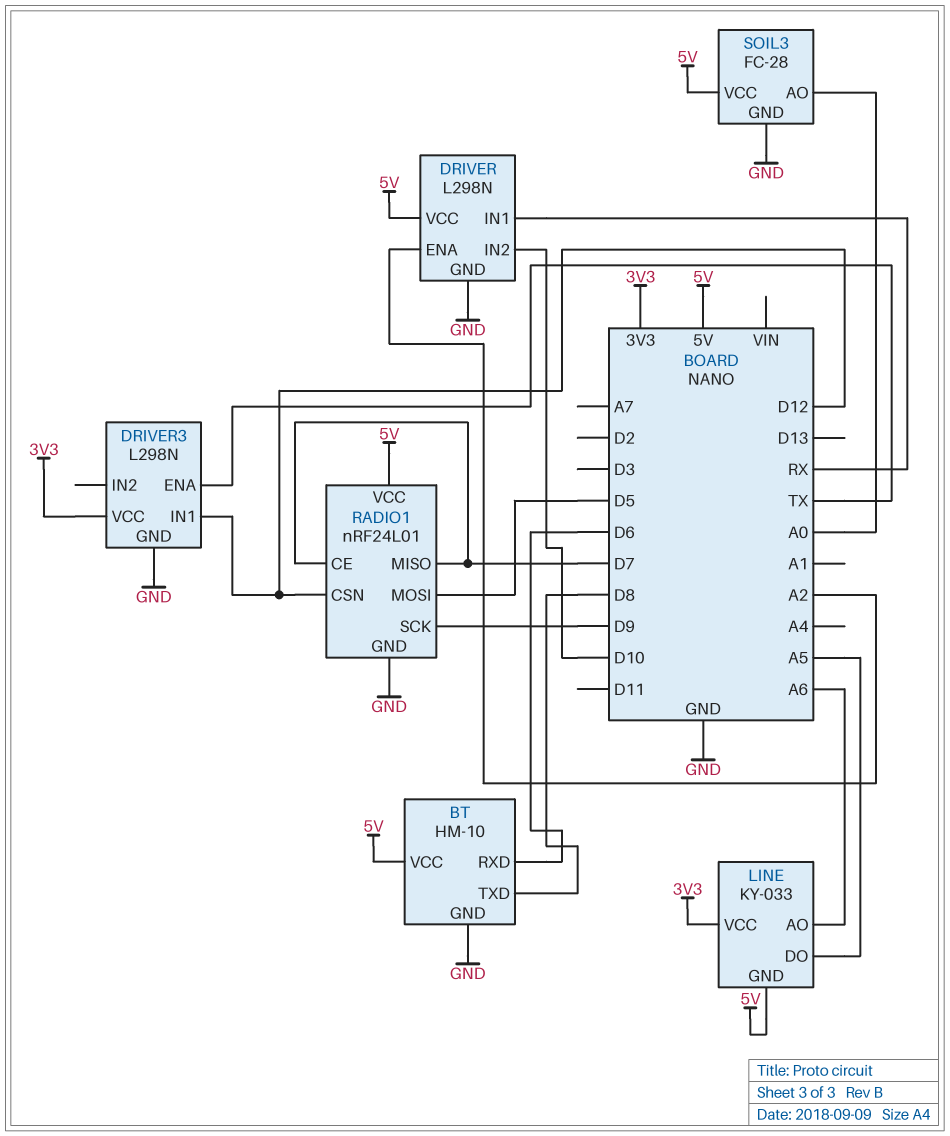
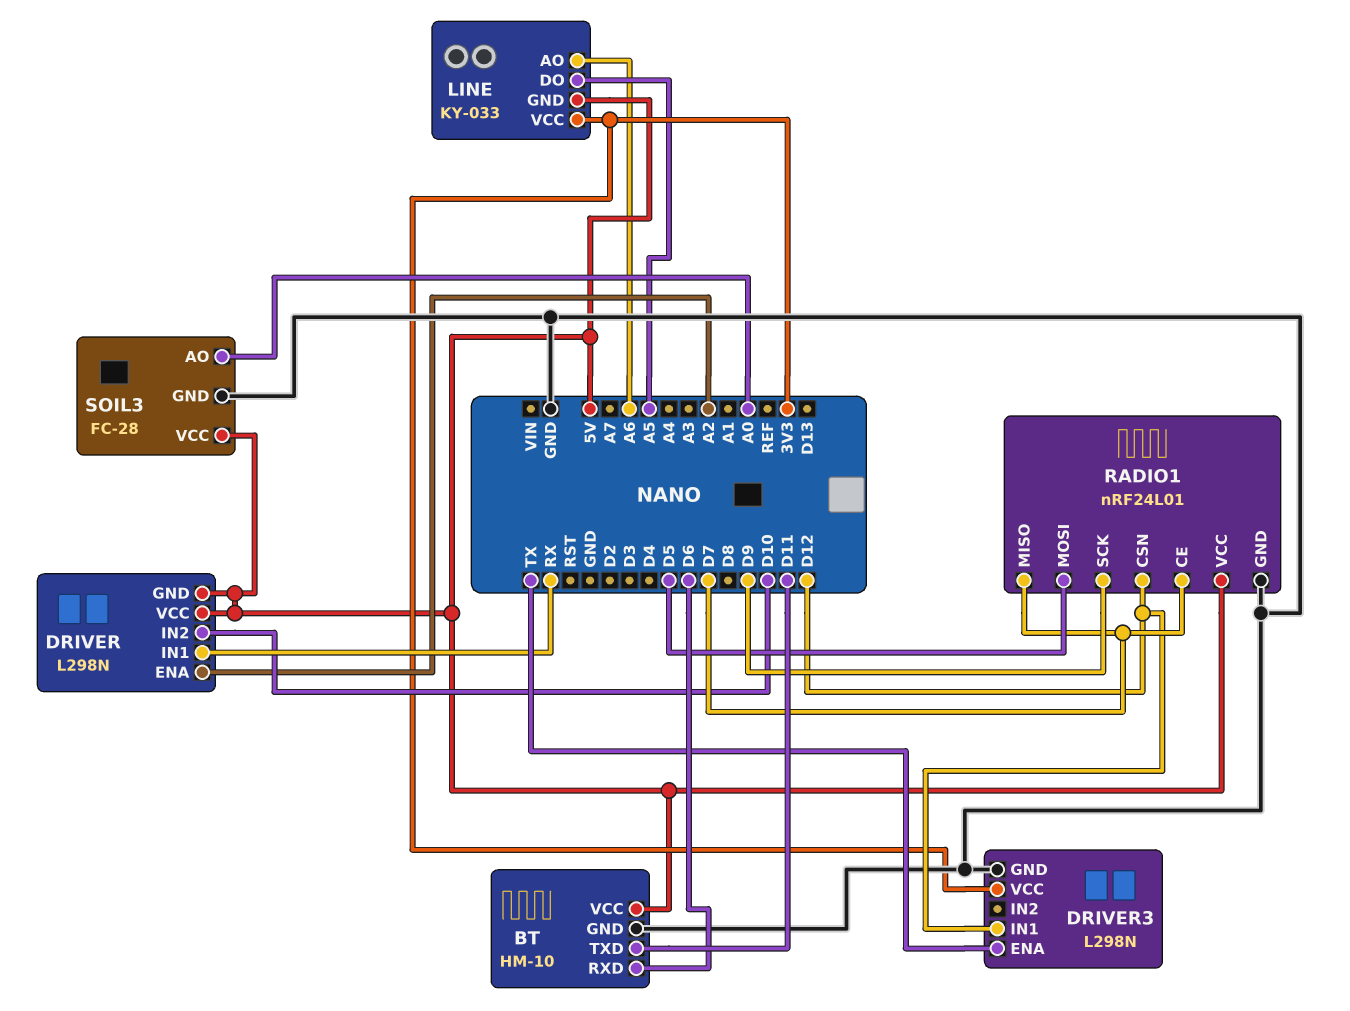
BT pin TXD: D8 -> D11
DRIVER pin GND: GND -> 5V

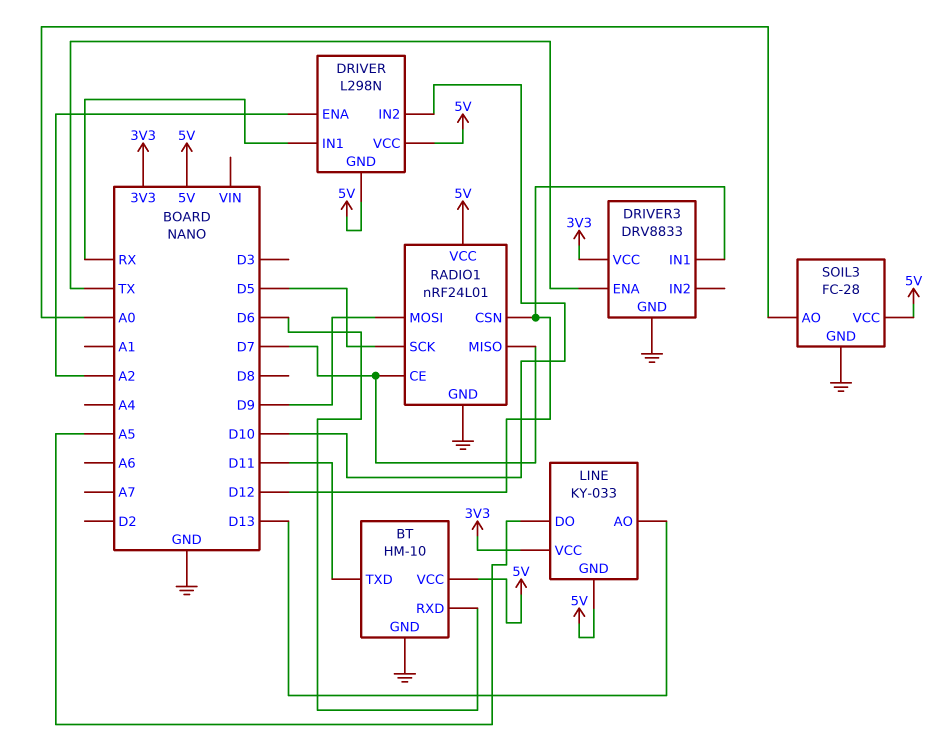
DRIVER3: L298N -> DRV8833
LINE pin AO: A6 -> D13
RADIO1 pin MOSI: D5 -> D9
RADIO1 pin SCK: D9 -> D5

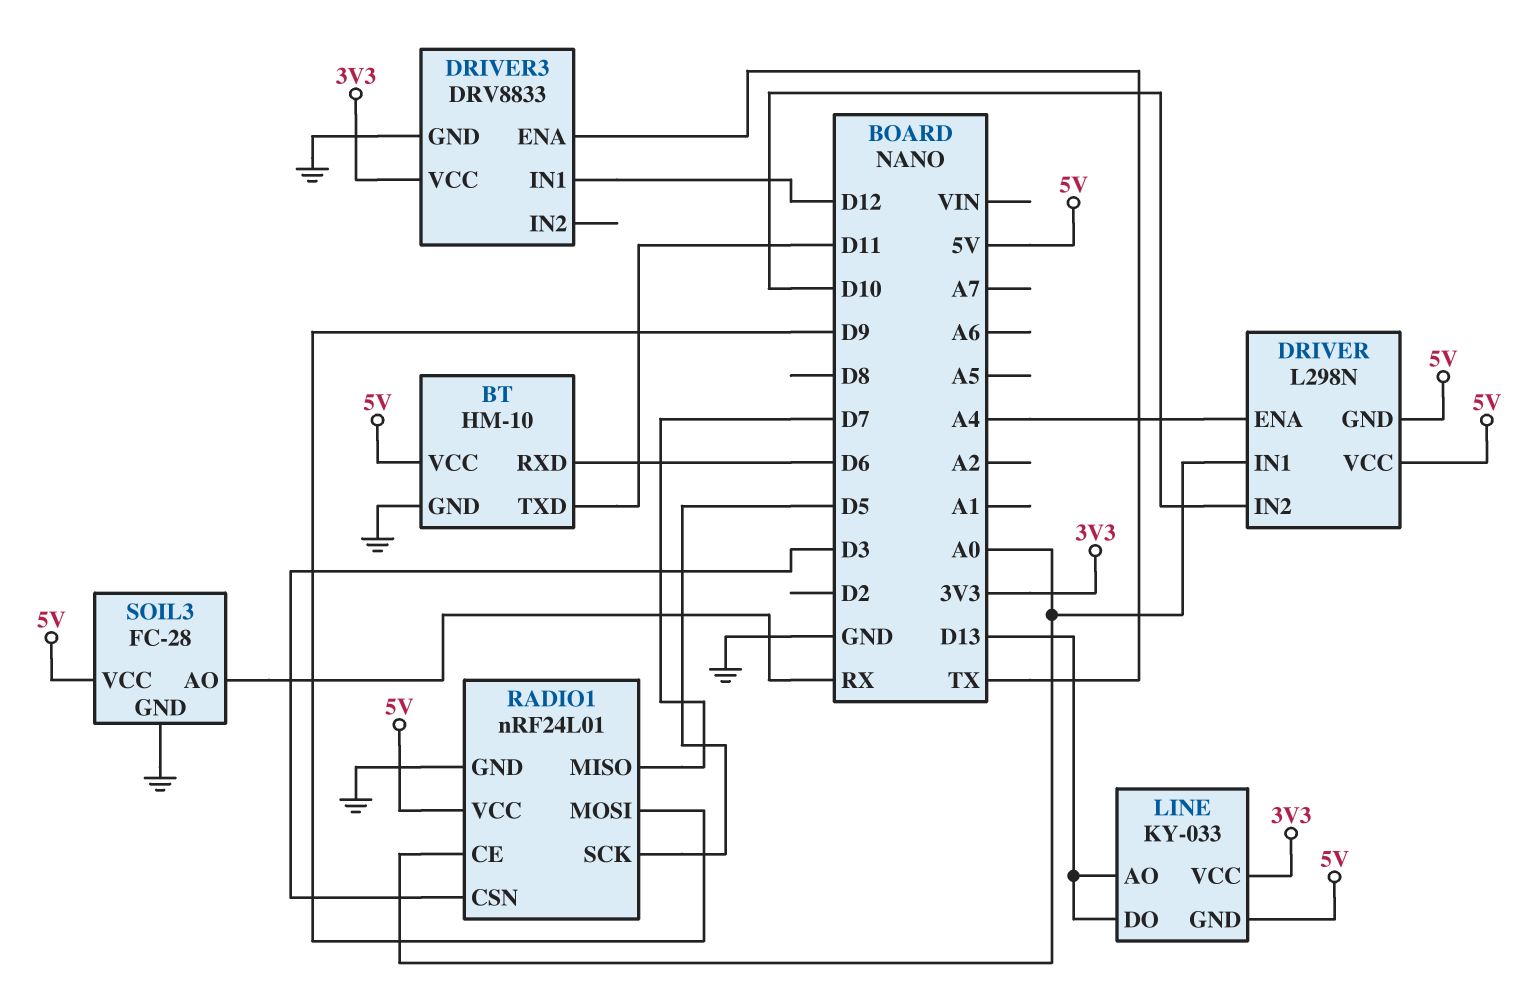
DRIVER pin ENA: A2 -> A4
DRIVER pin IN1: RX -> A0
LINE pin DO: A5 -> D13
RADIO1 pin CE: D7 -> A0
RADIO1 pin CSN: D12 -> D3
SOIL3 pin AO: A0 -> RX

